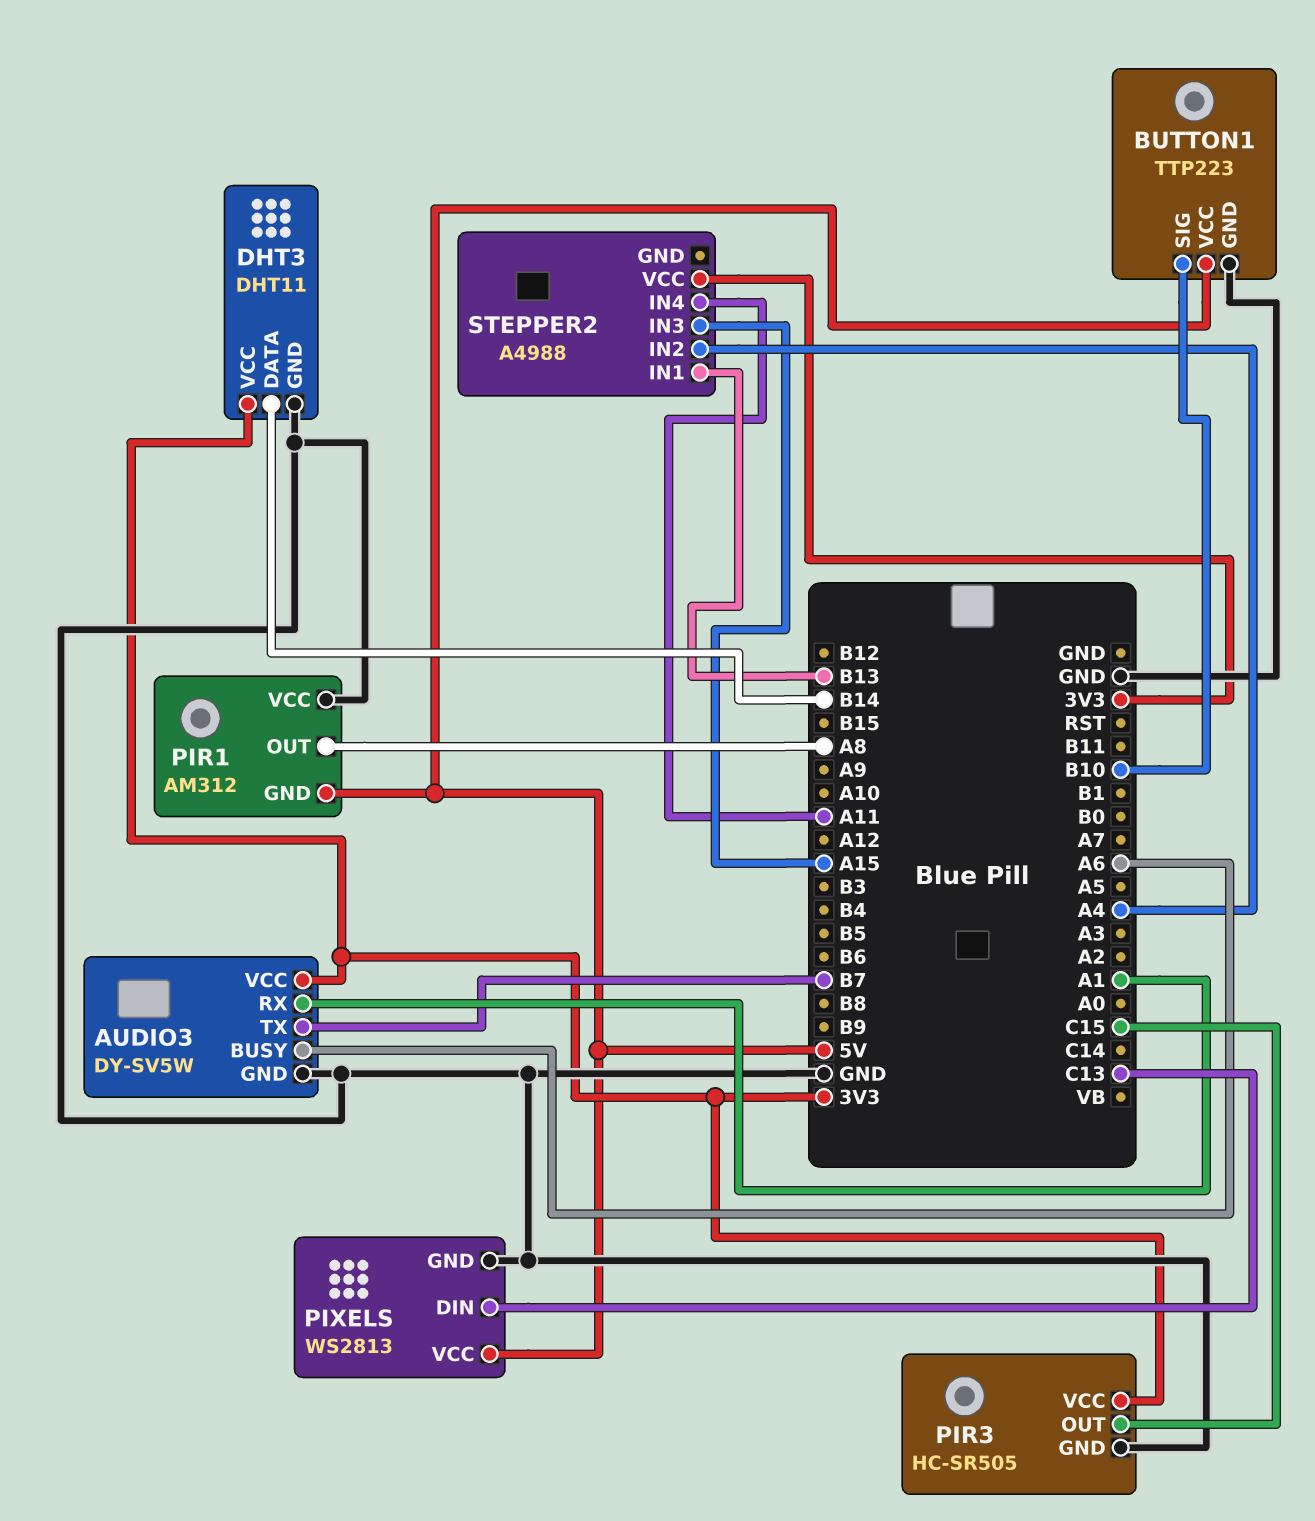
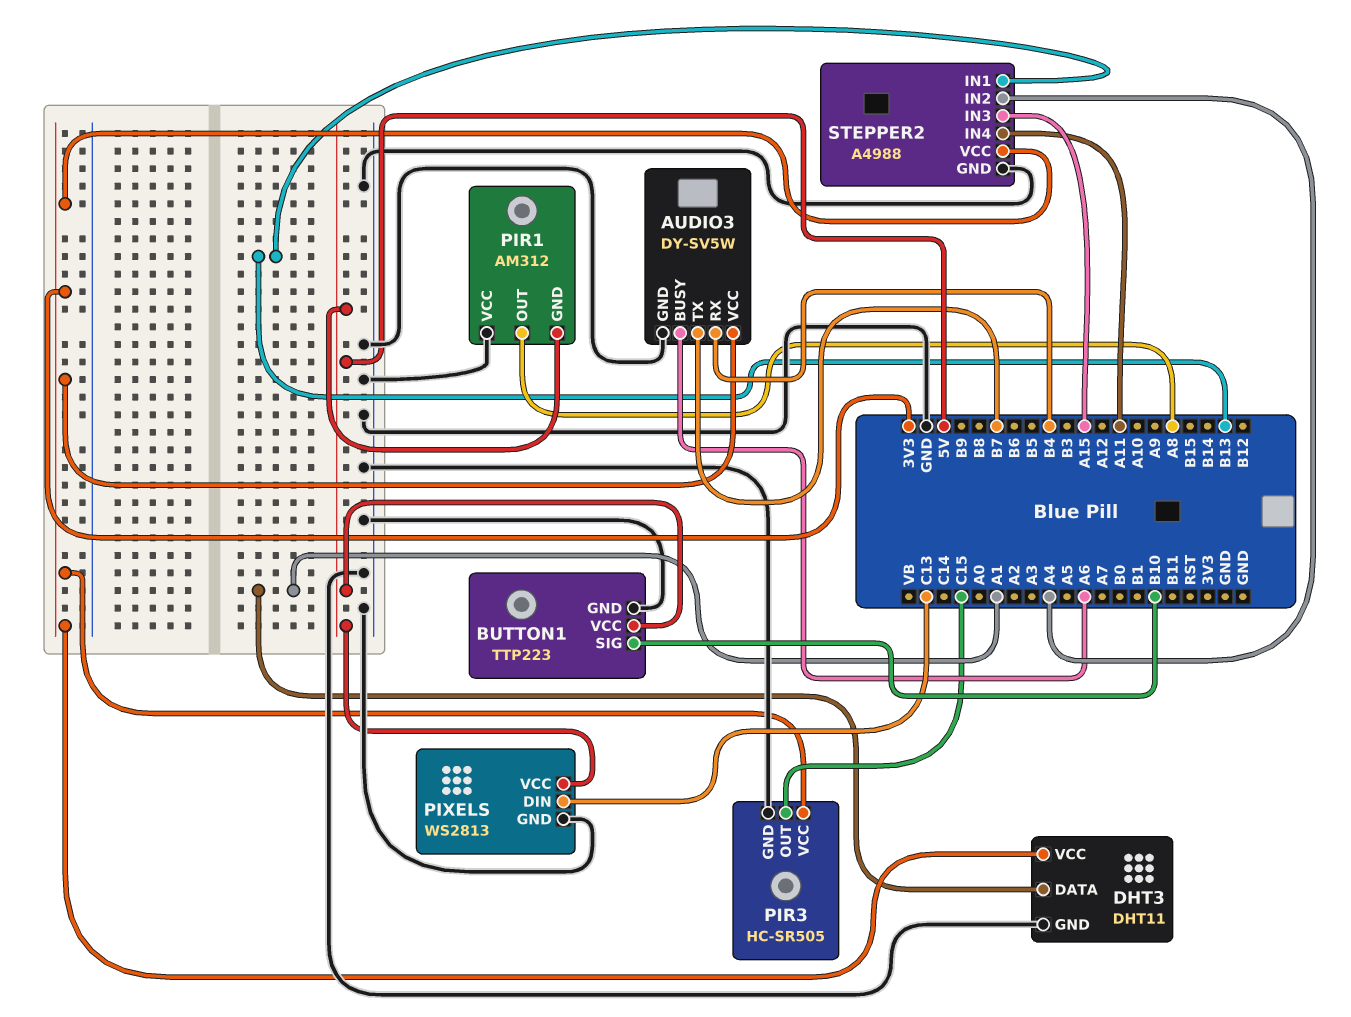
AUDIO3 pin RX: A1 -> B4
DHT3 pin DATA: B14 -> A1
STEPPER2 pin GND: none -> GND

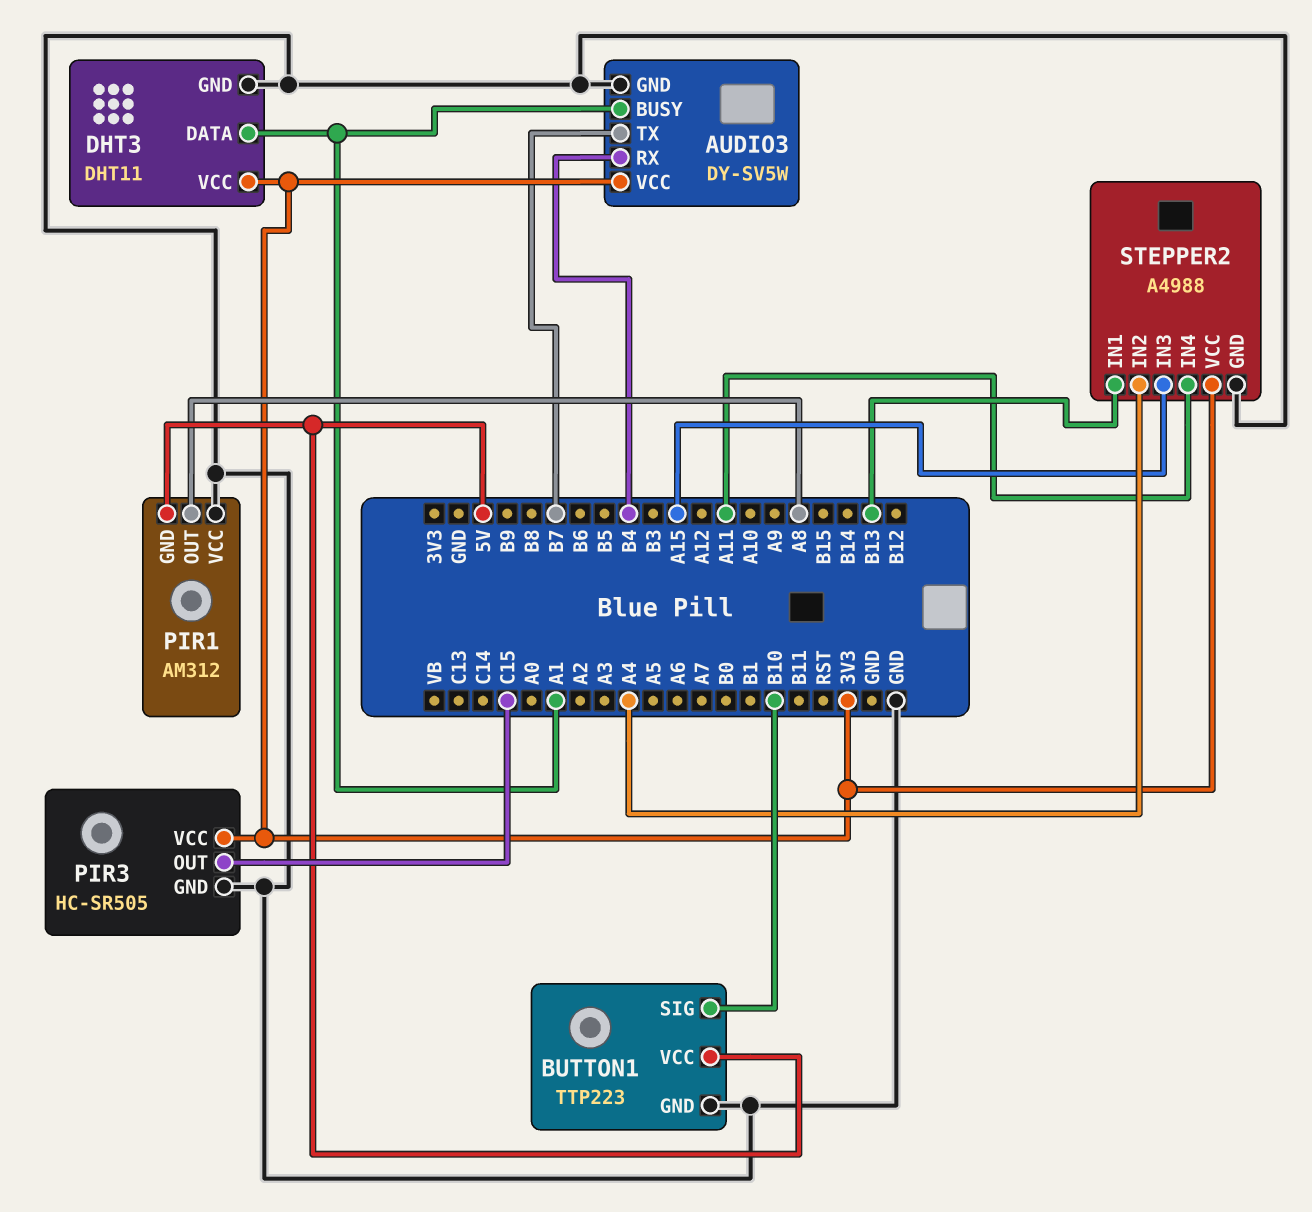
AUDIO3 pin BUSY: A6 -> A1
PIXELS: WS2813 -> none
PIXELS pin DIN: C13 -> none
PIXELS pin GND: GND -> none
PIXELS pin VCC: 5V -> none

